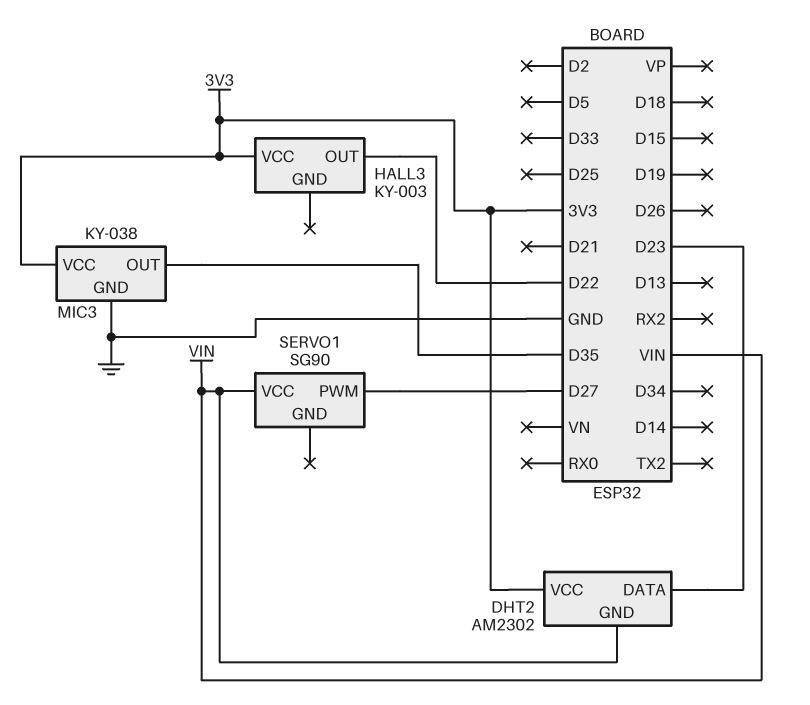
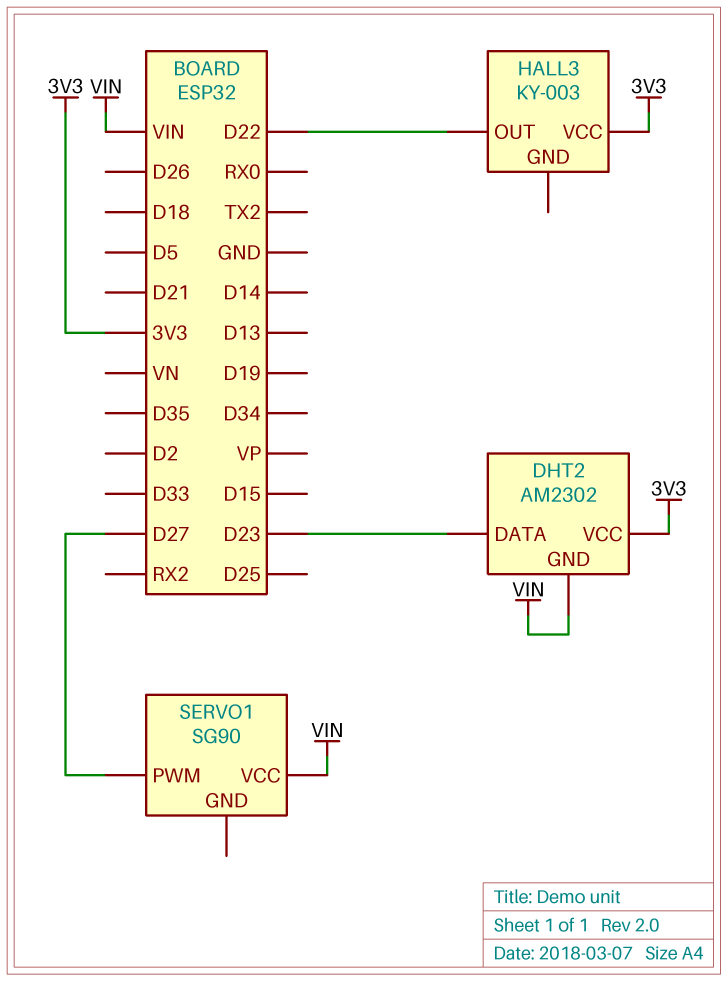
MIC3: KY-038 -> none
MIC3 pin GND: GND -> none
MIC3 pin OUT: D35 -> none
MIC3 pin VCC: 3V3 -> none

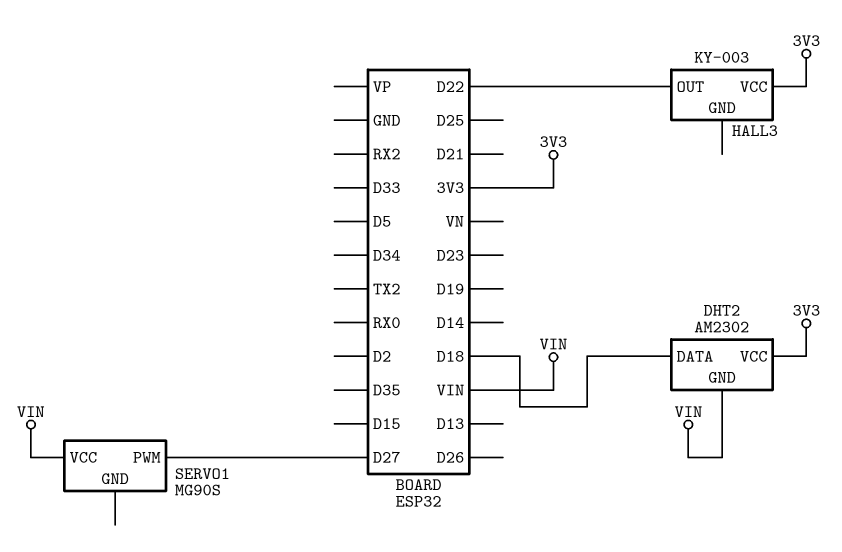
DHT2 pin DATA: D23 -> D18
SERVO1: SG90 -> MG90S

